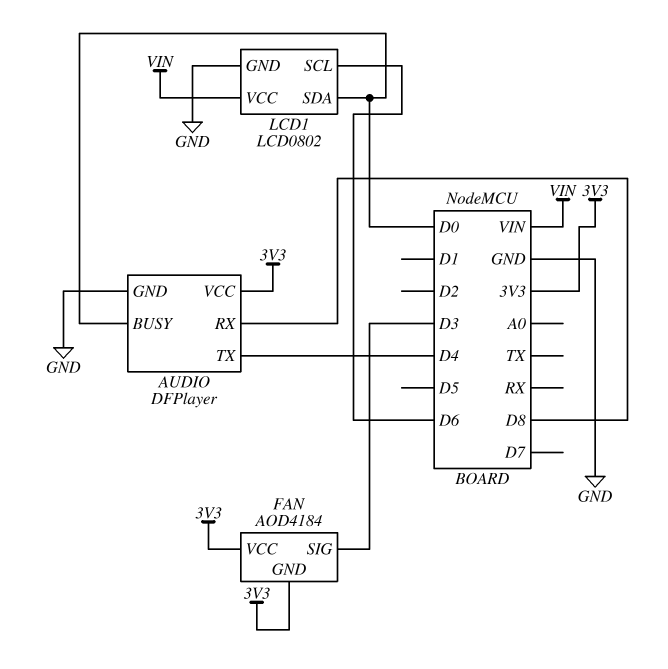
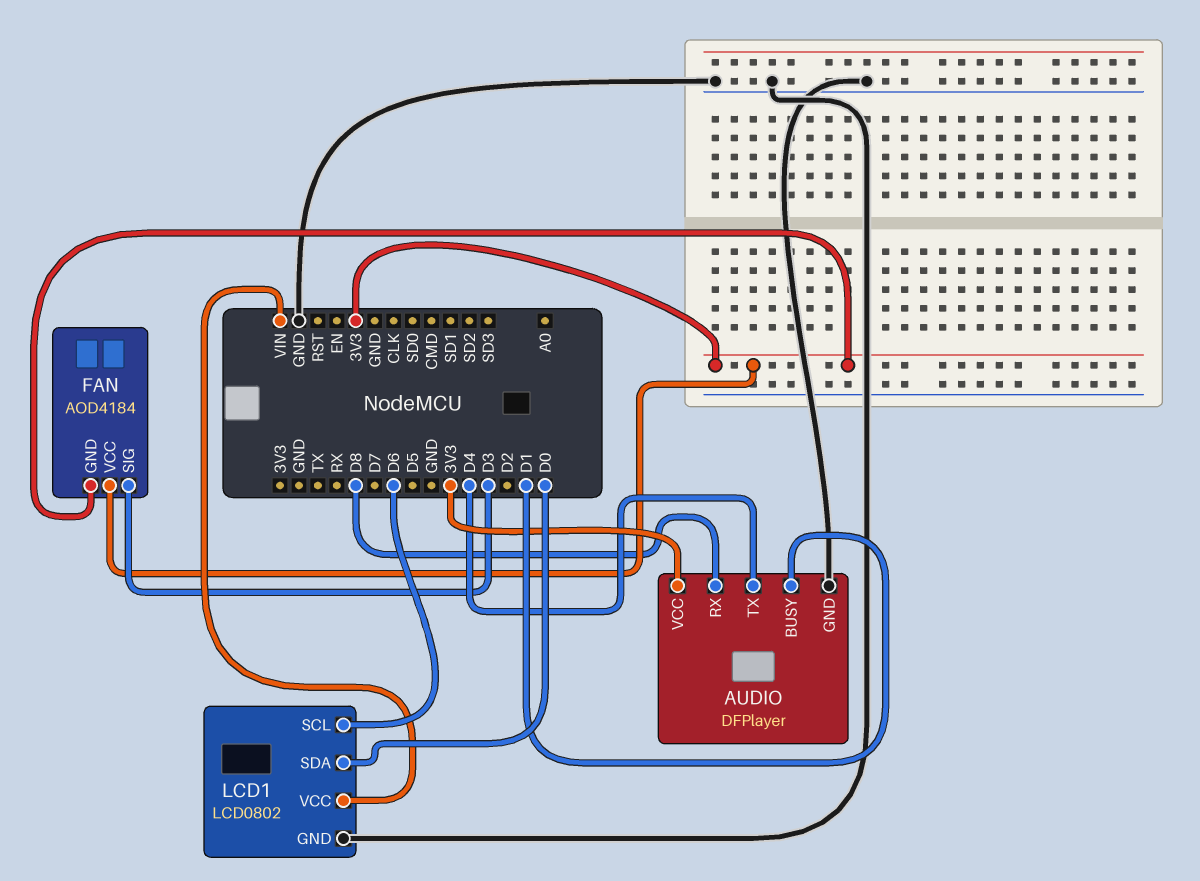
AUDIO pin BUSY: D0 -> D1

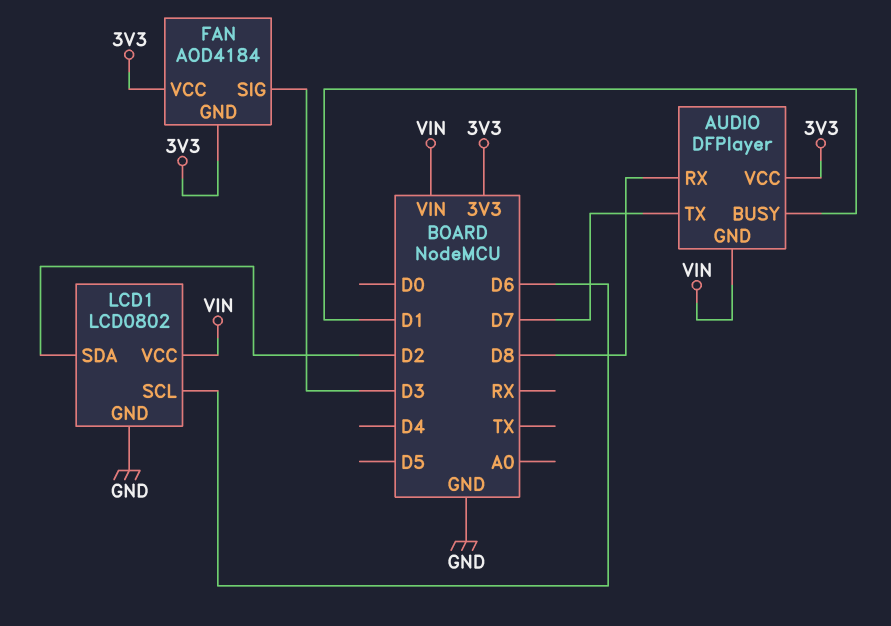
AUDIO pin GND: GND -> VIN
AUDIO pin TX: D4 -> D7
LCD1 pin SDA: D0 -> D2

